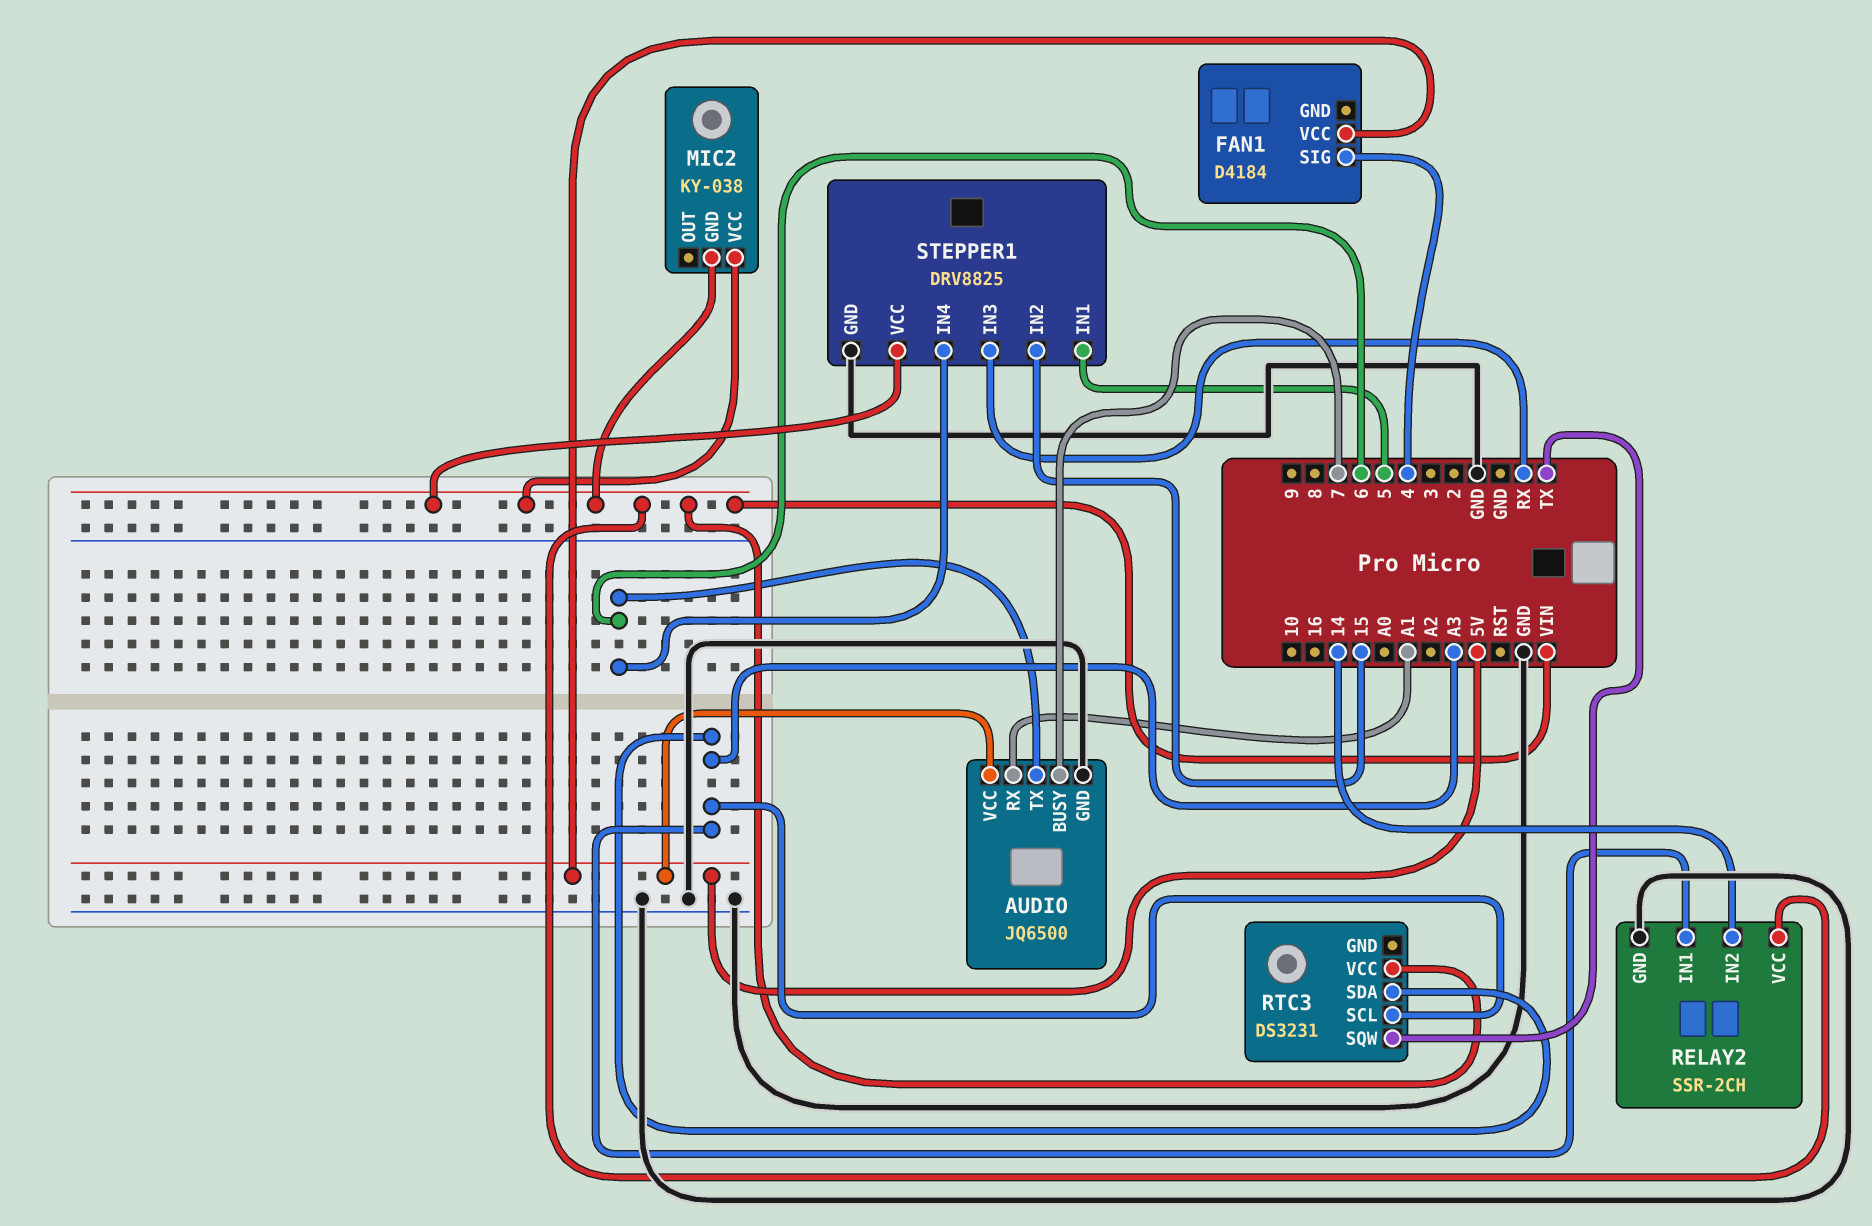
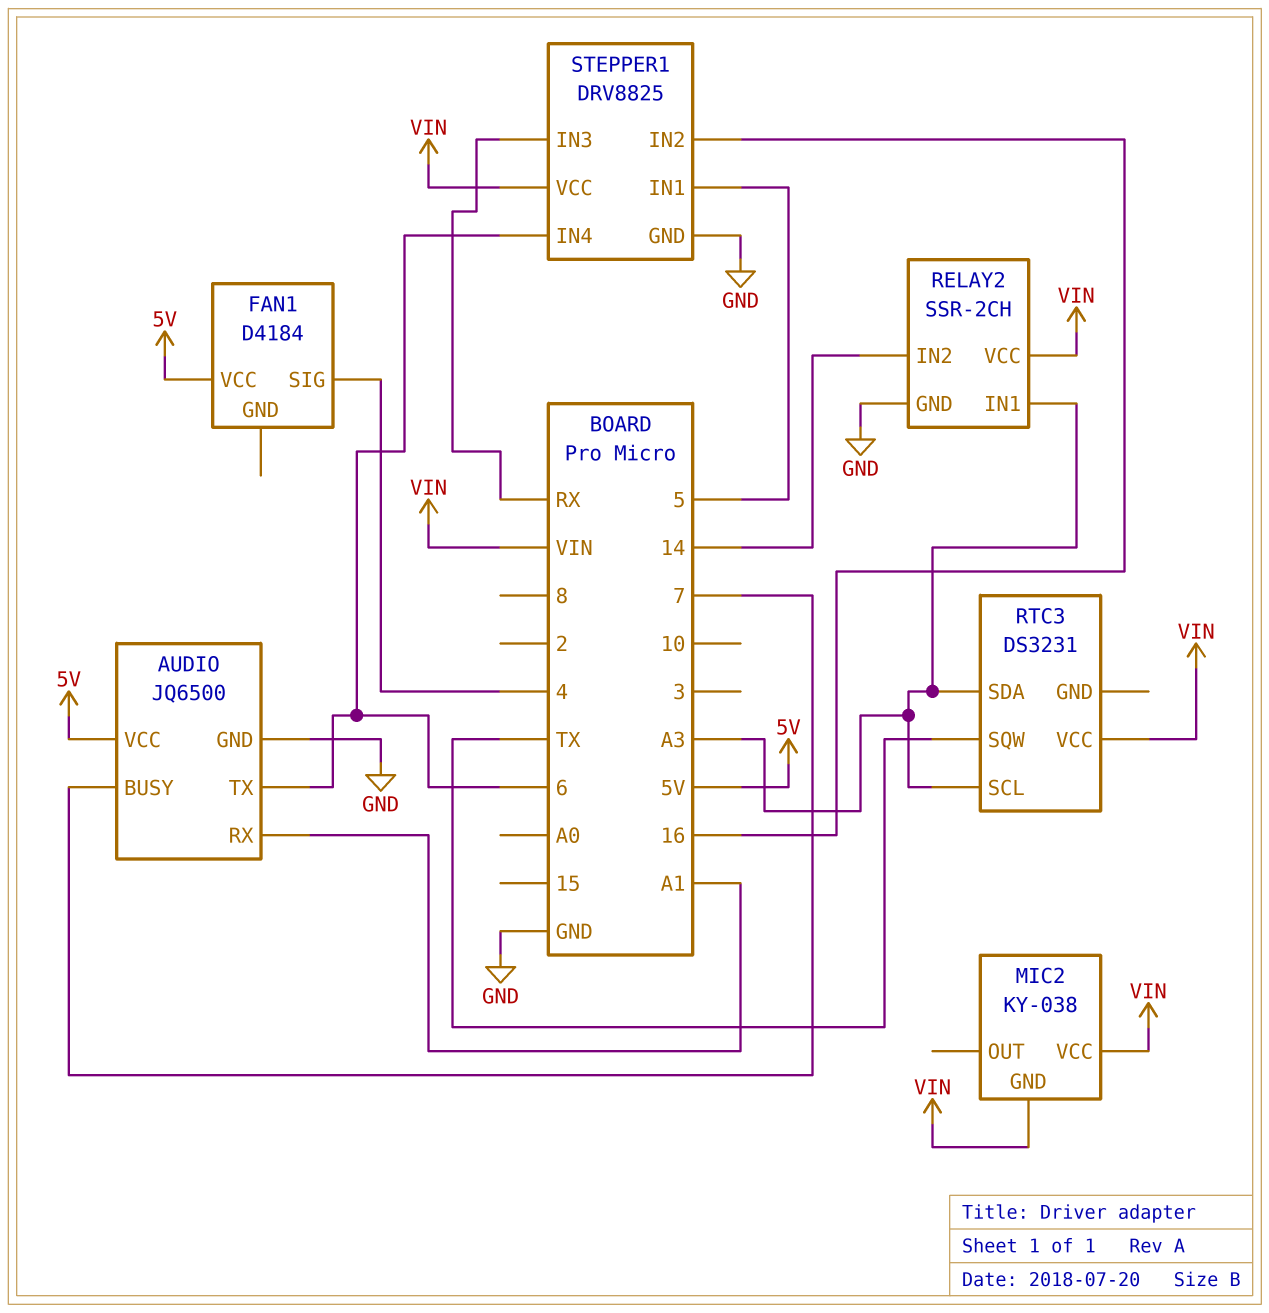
STEPPER1 pin IN2: 15 -> 16

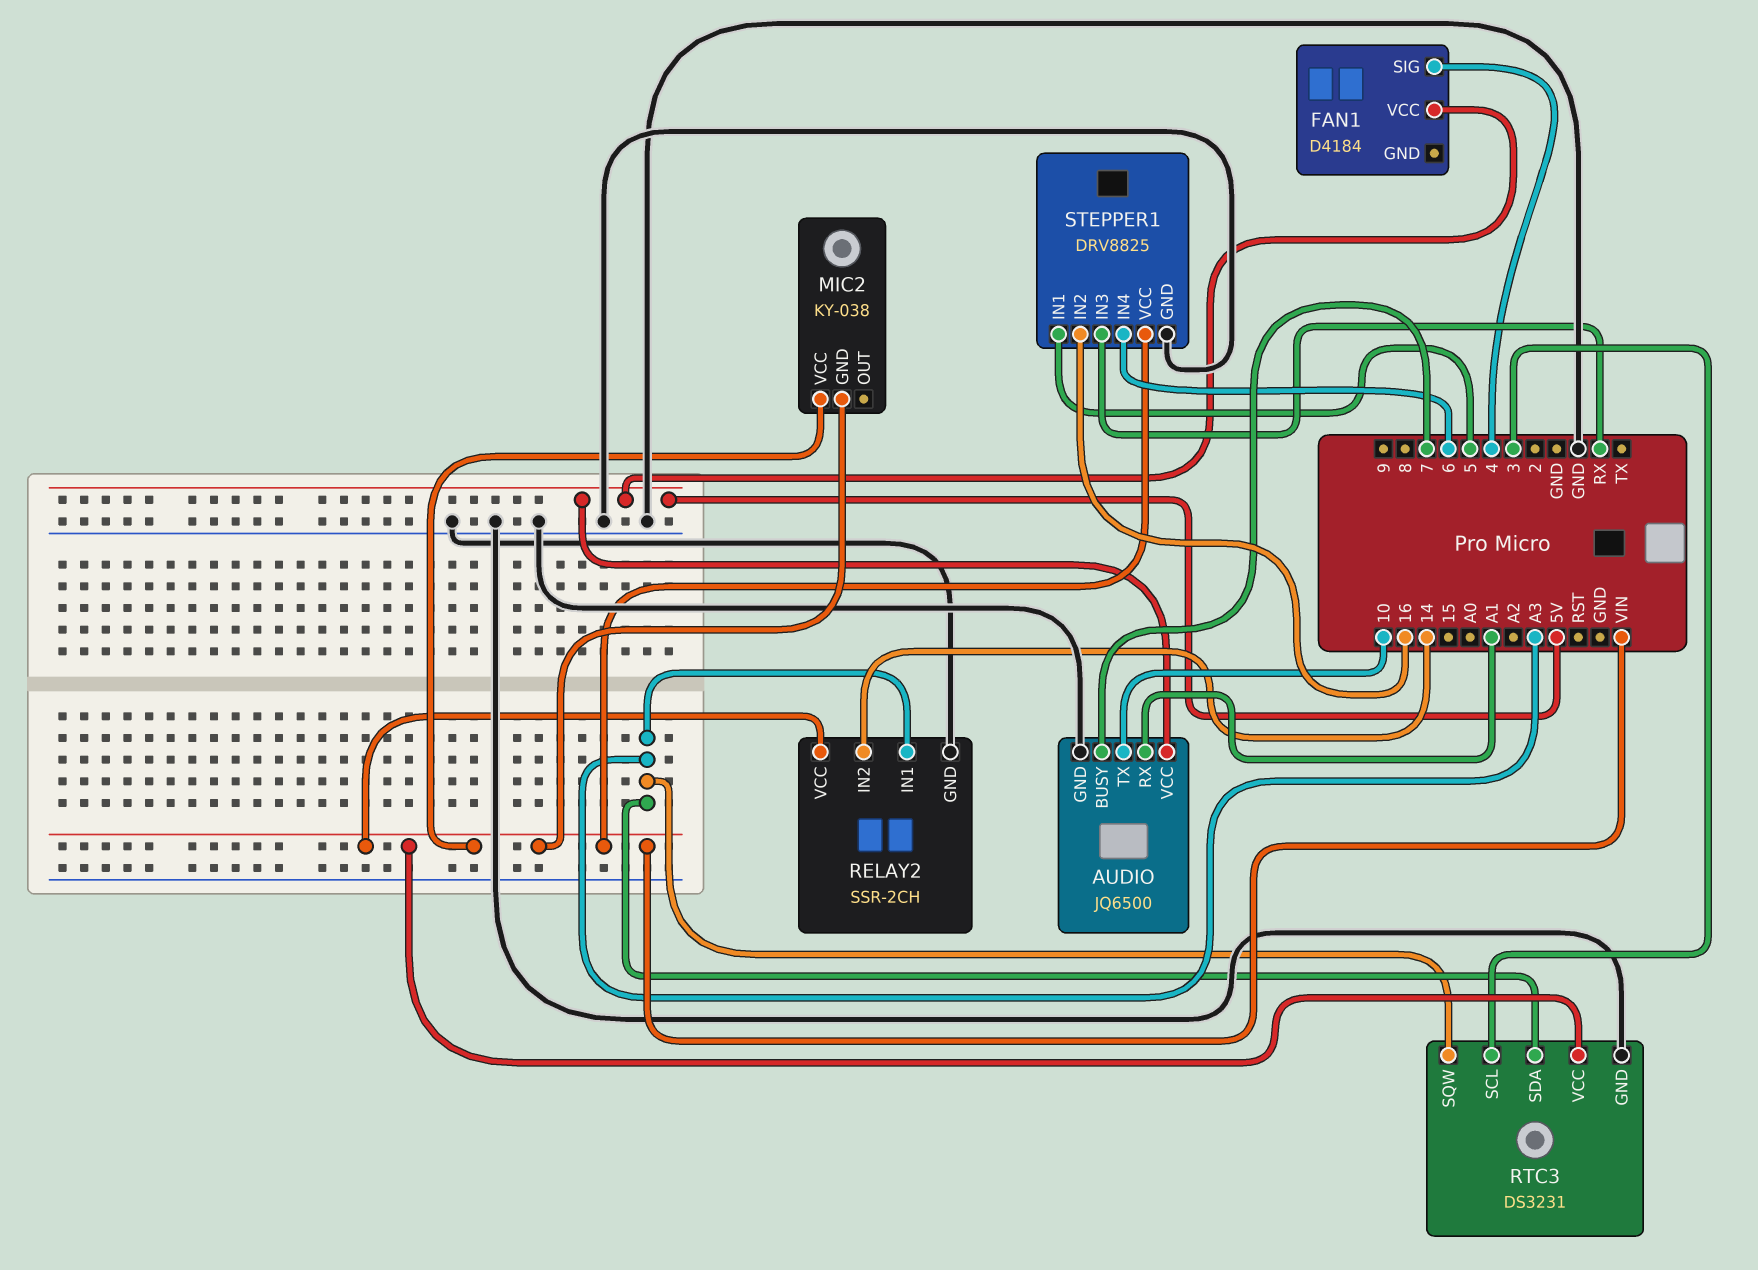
AUDIO pin TX: 6 -> 10
RTC3 pin GND: none -> GND
RTC3 pin SCL: A3 -> 3
RTC3 pin SQW: TX -> A3

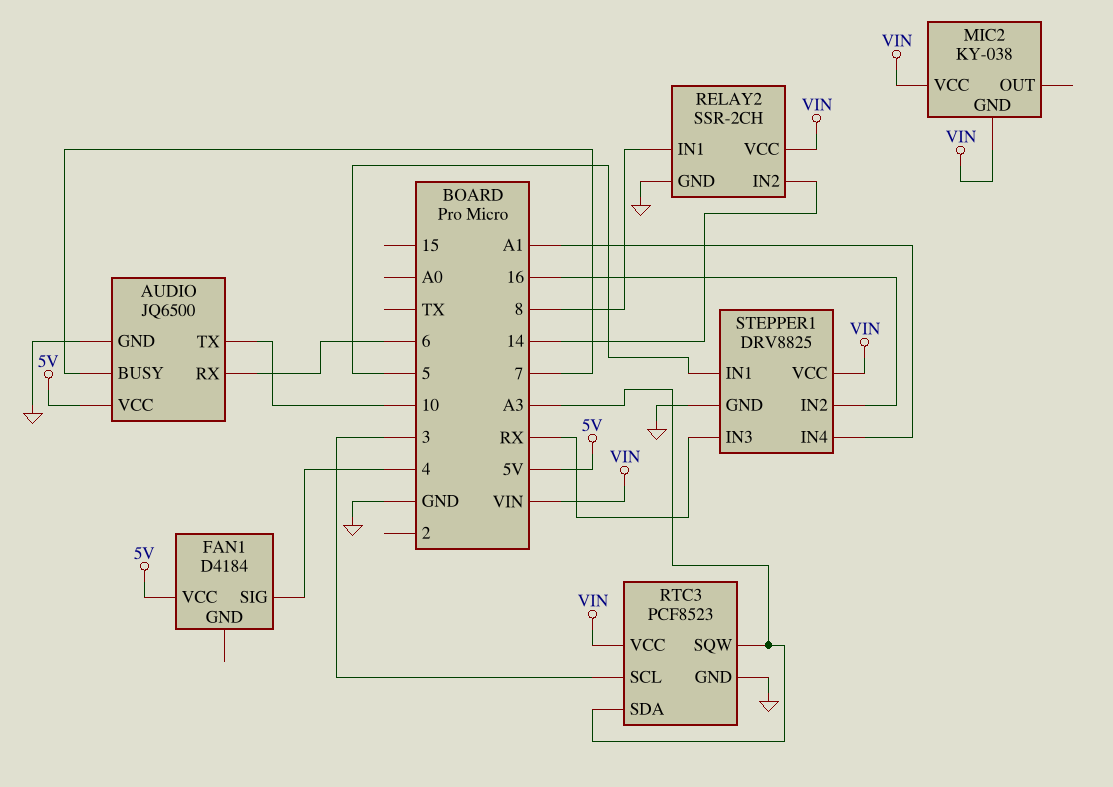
AUDIO pin RX: A1 -> 6
RELAY2 pin IN1: A3 -> 8
RTC3: DS3231 -> PCF8523
STEPPER1 pin IN4: 6 -> A1

